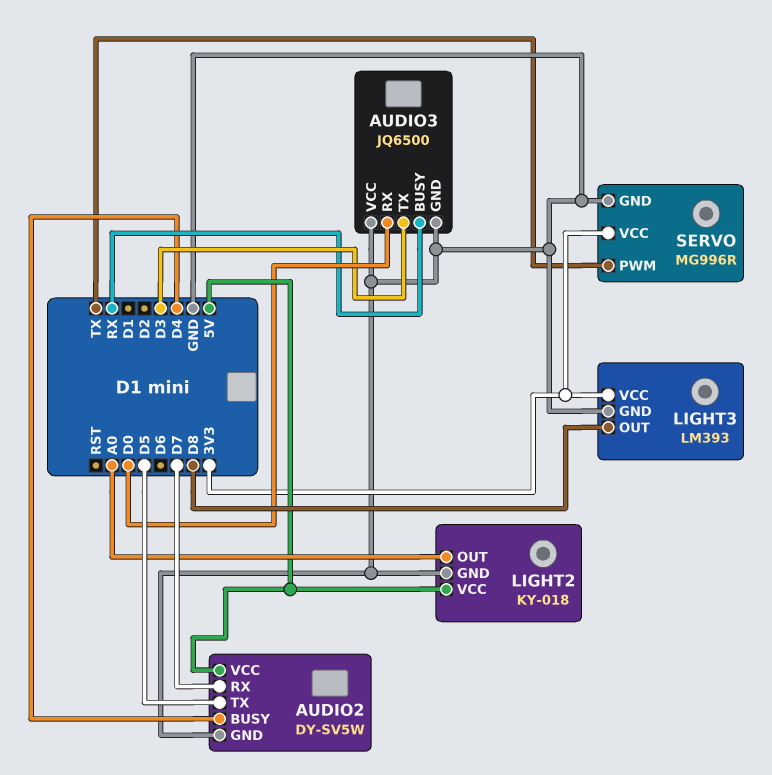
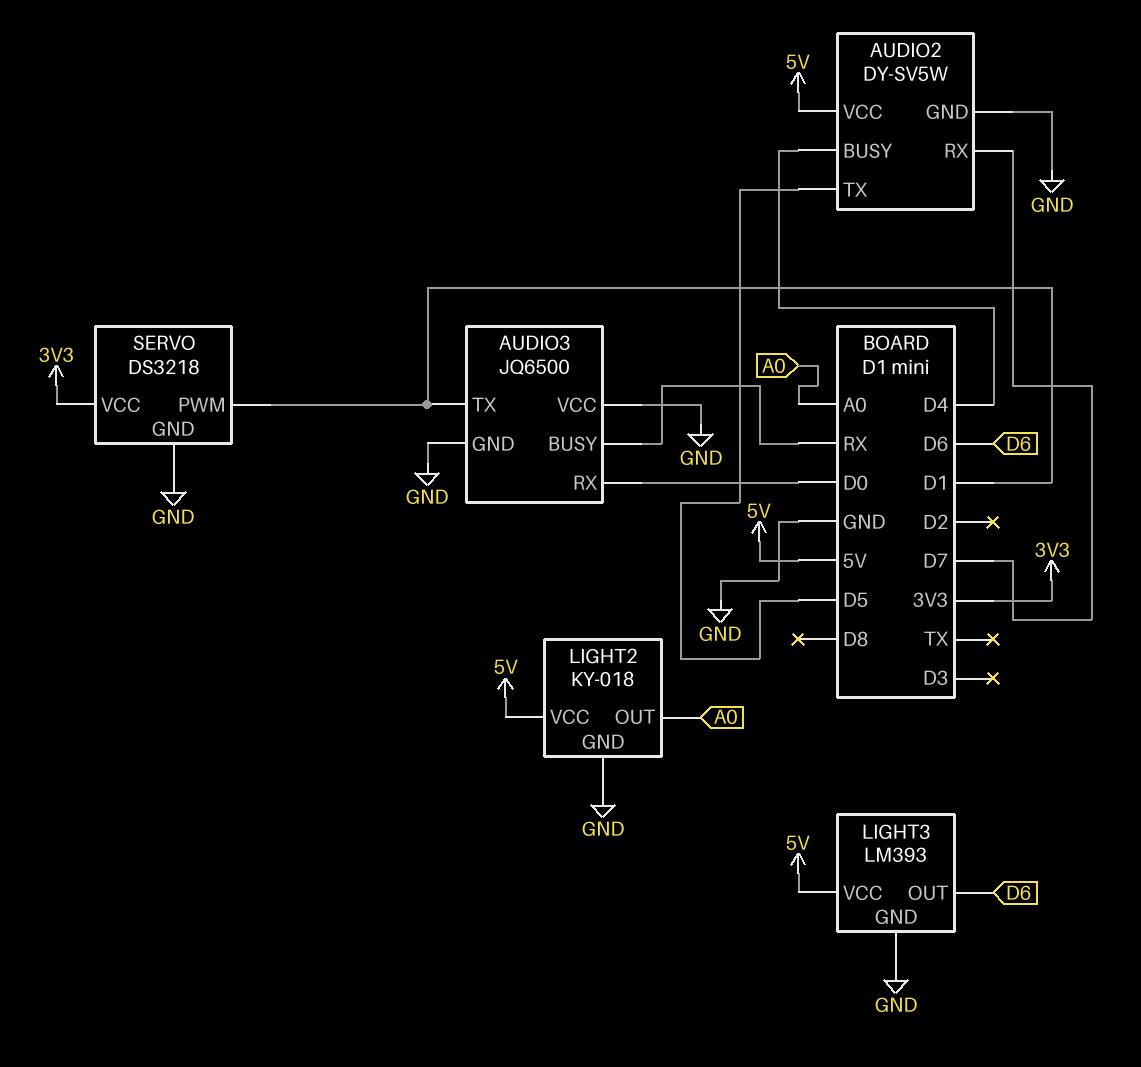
AUDIO3 pin TX: D3 -> D1
LIGHT3 pin OUT: D8 -> D6
LIGHT3 pin VCC: 3V3 -> 5V
SERVO: MG996R -> DS3218
SERVO pin PWM: TX -> D1

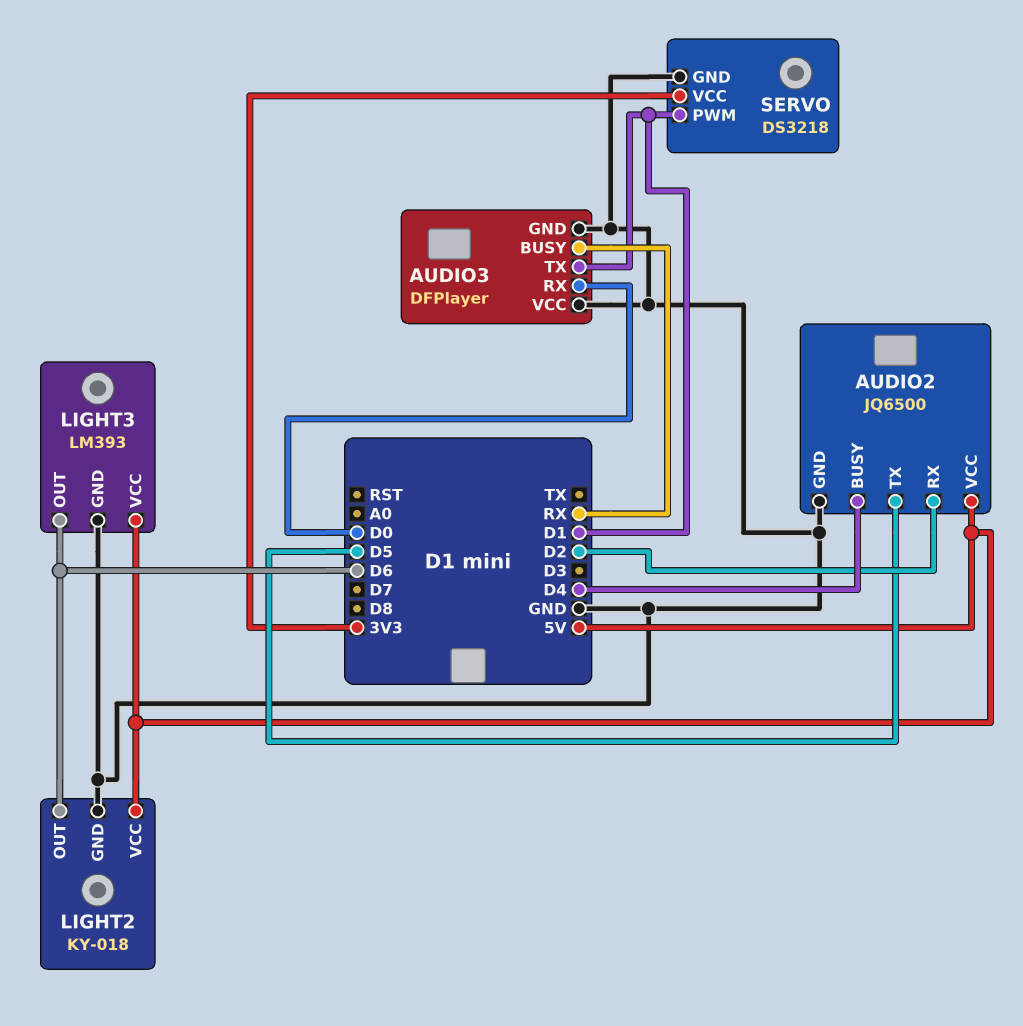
AUDIO2: DY-SV5W -> JQ6500
AUDIO2 pin RX: D7 -> D2
AUDIO3: JQ6500 -> DFPlayer
LIGHT2 pin OUT: A0 -> D6

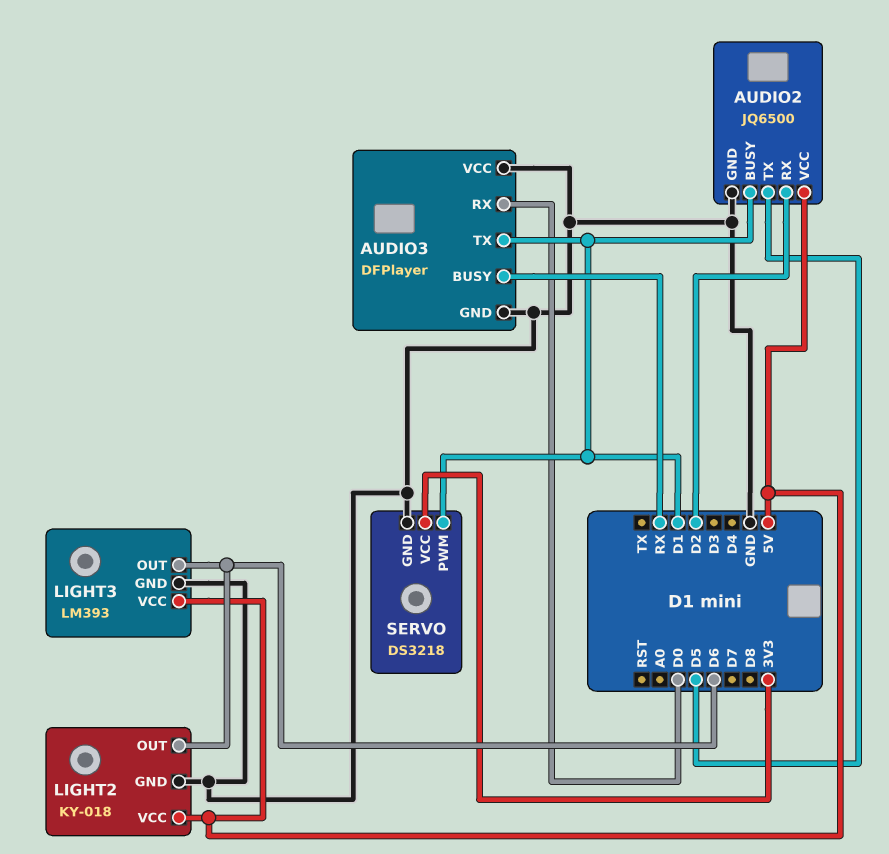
AUDIO2 pin BUSY: D4 -> D1

